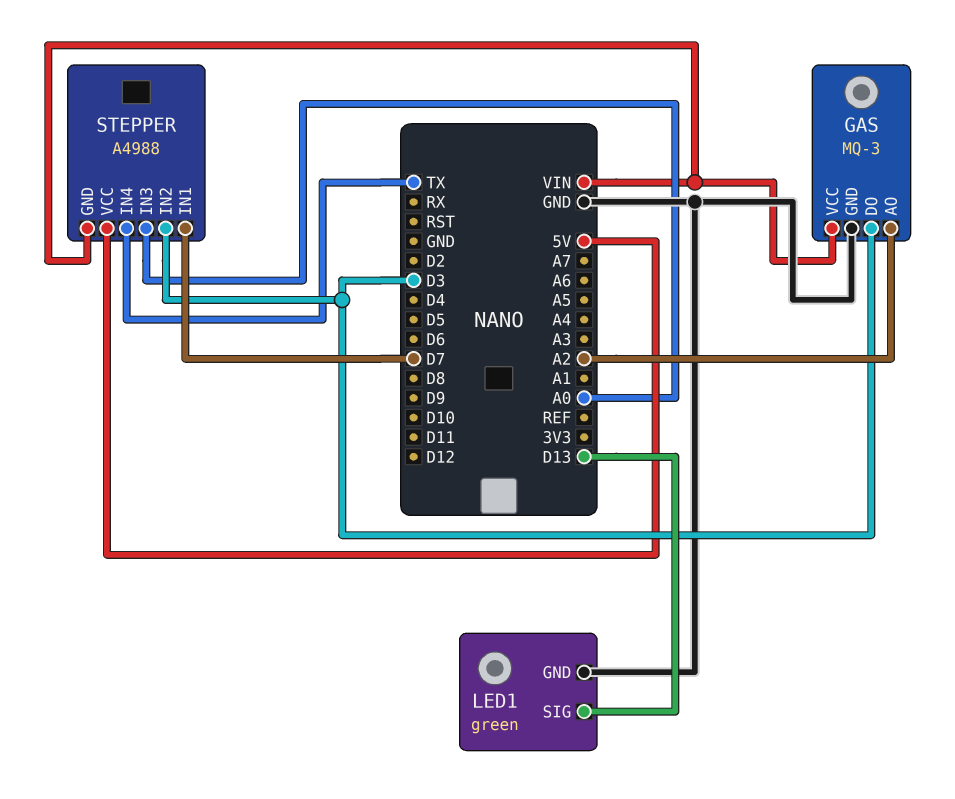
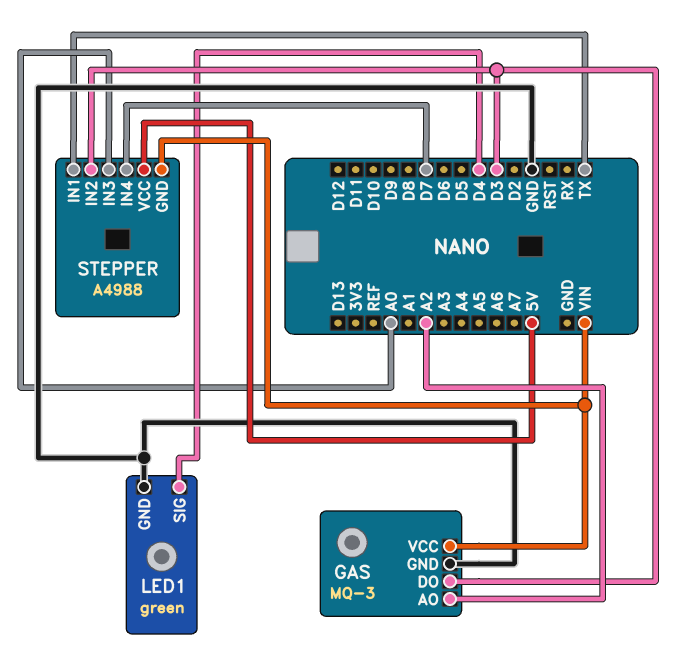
LED1 pin SIG: D13 -> D4
STEPPER pin IN1: D7 -> TX
STEPPER pin IN4: TX -> D7

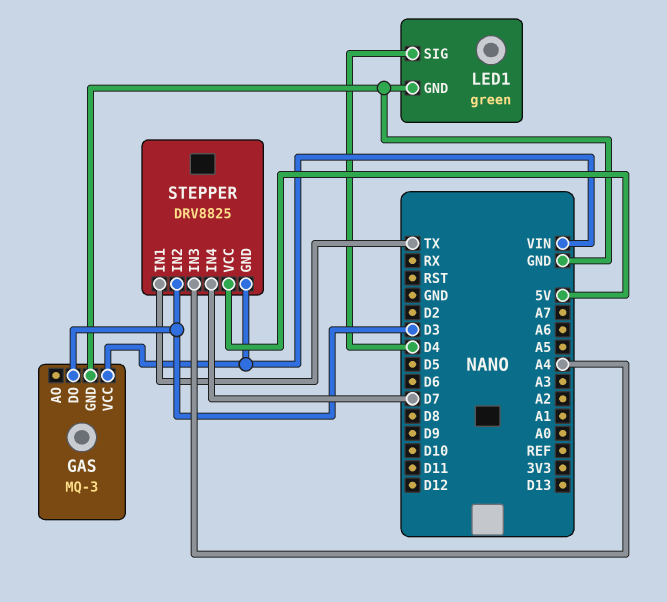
GAS pin AO: A2 -> none
STEPPER: A4988 -> DRV8825
STEPPER pin IN3: A0 -> A4

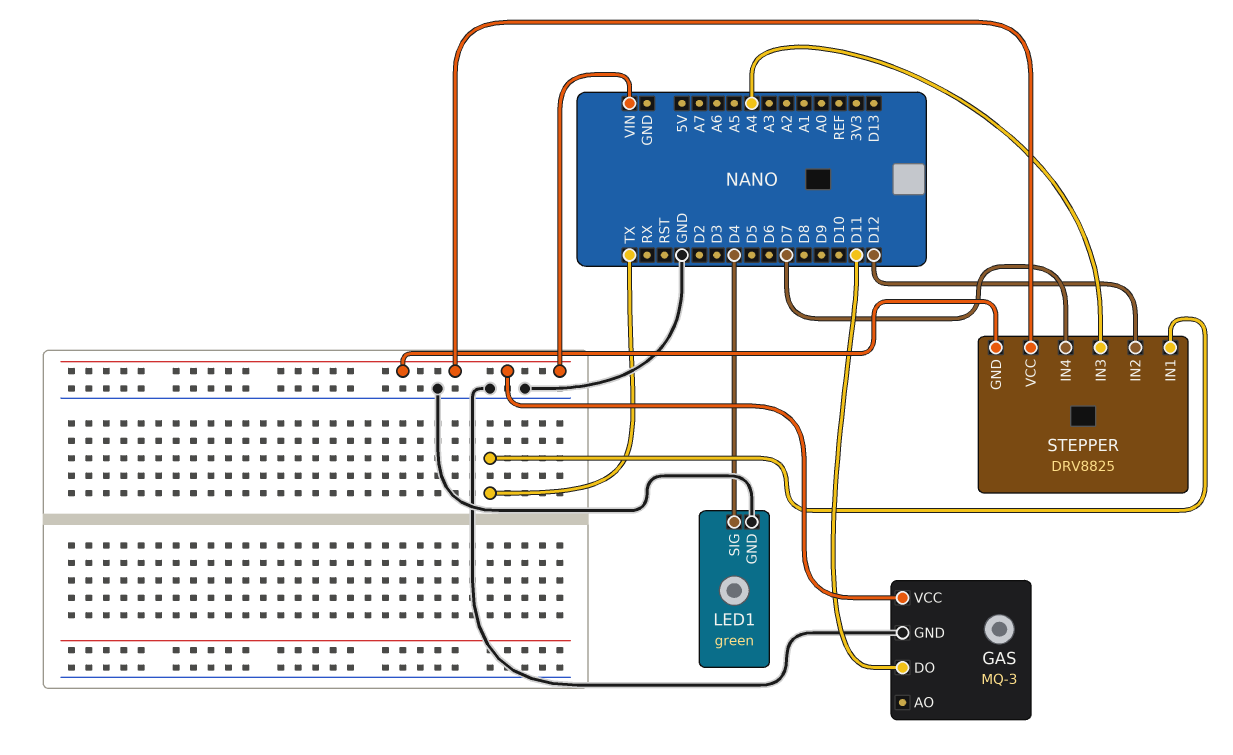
GAS pin DO: D3 -> D11
STEPPER pin IN2: D3 -> D12
STEPPER pin VCC: 5V -> VIN

